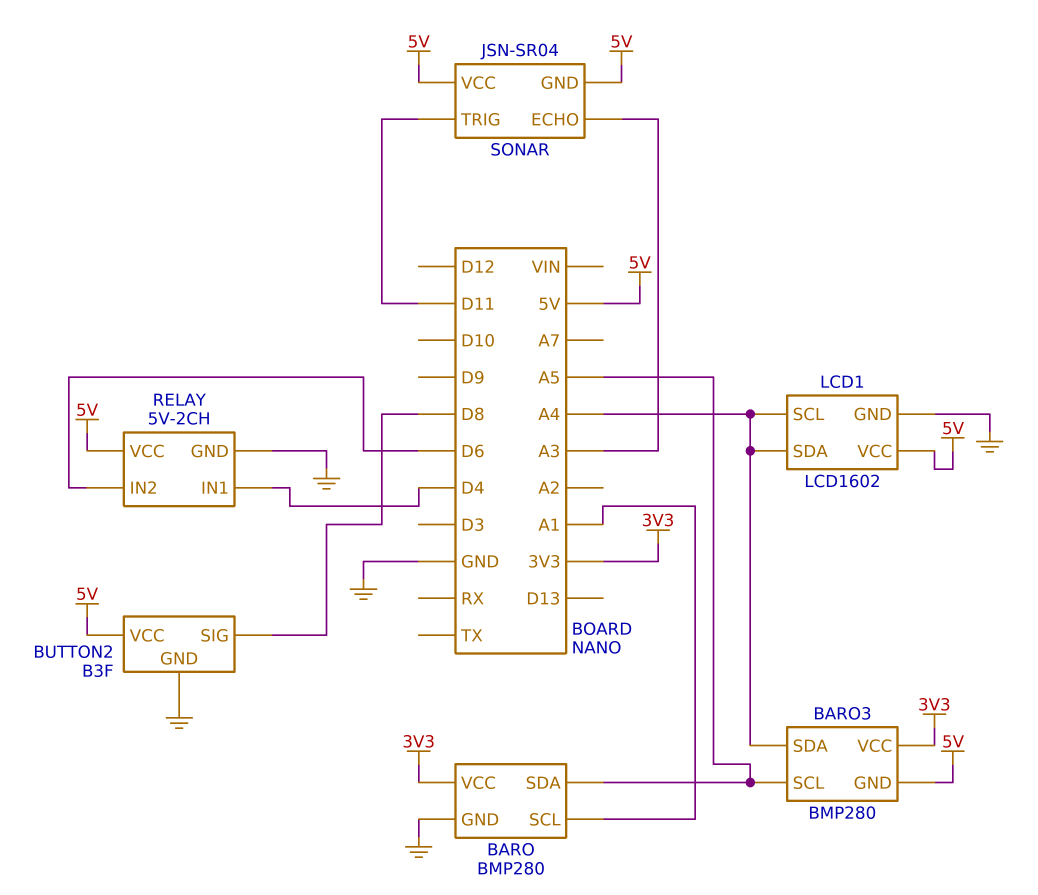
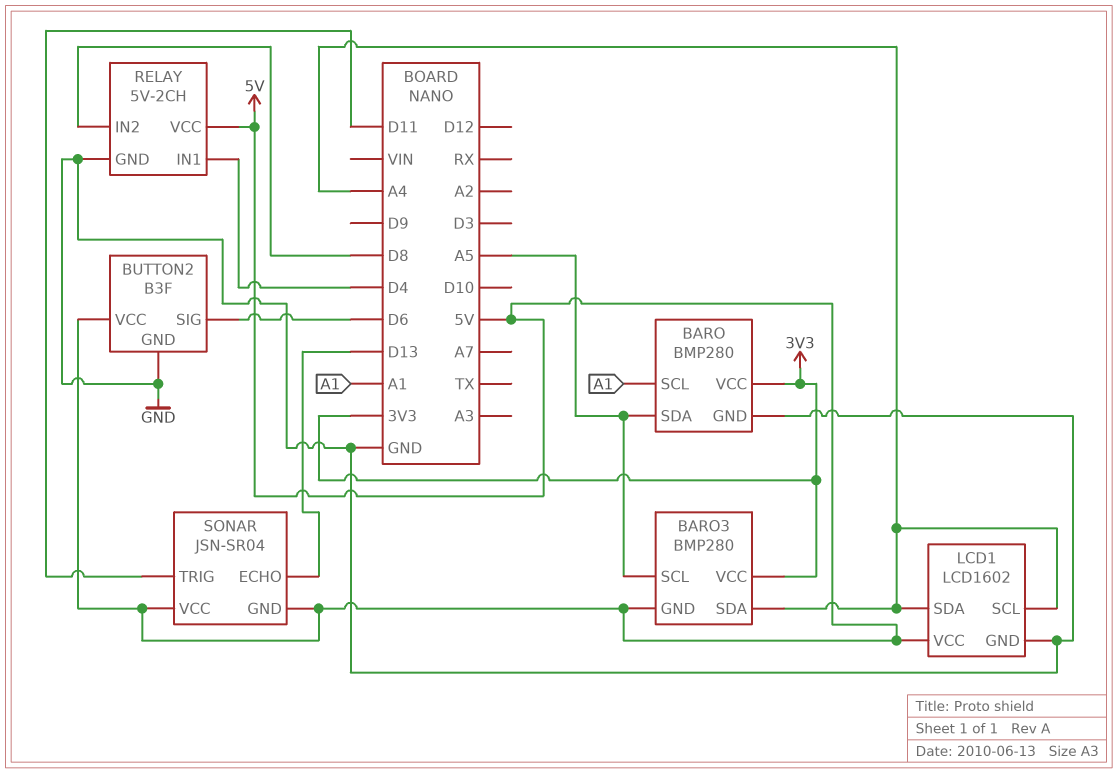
BUTTON2 pin SIG: D8 -> D6
RELAY pin IN2: D6 -> D8
SONAR pin ECHO: A3 -> D13

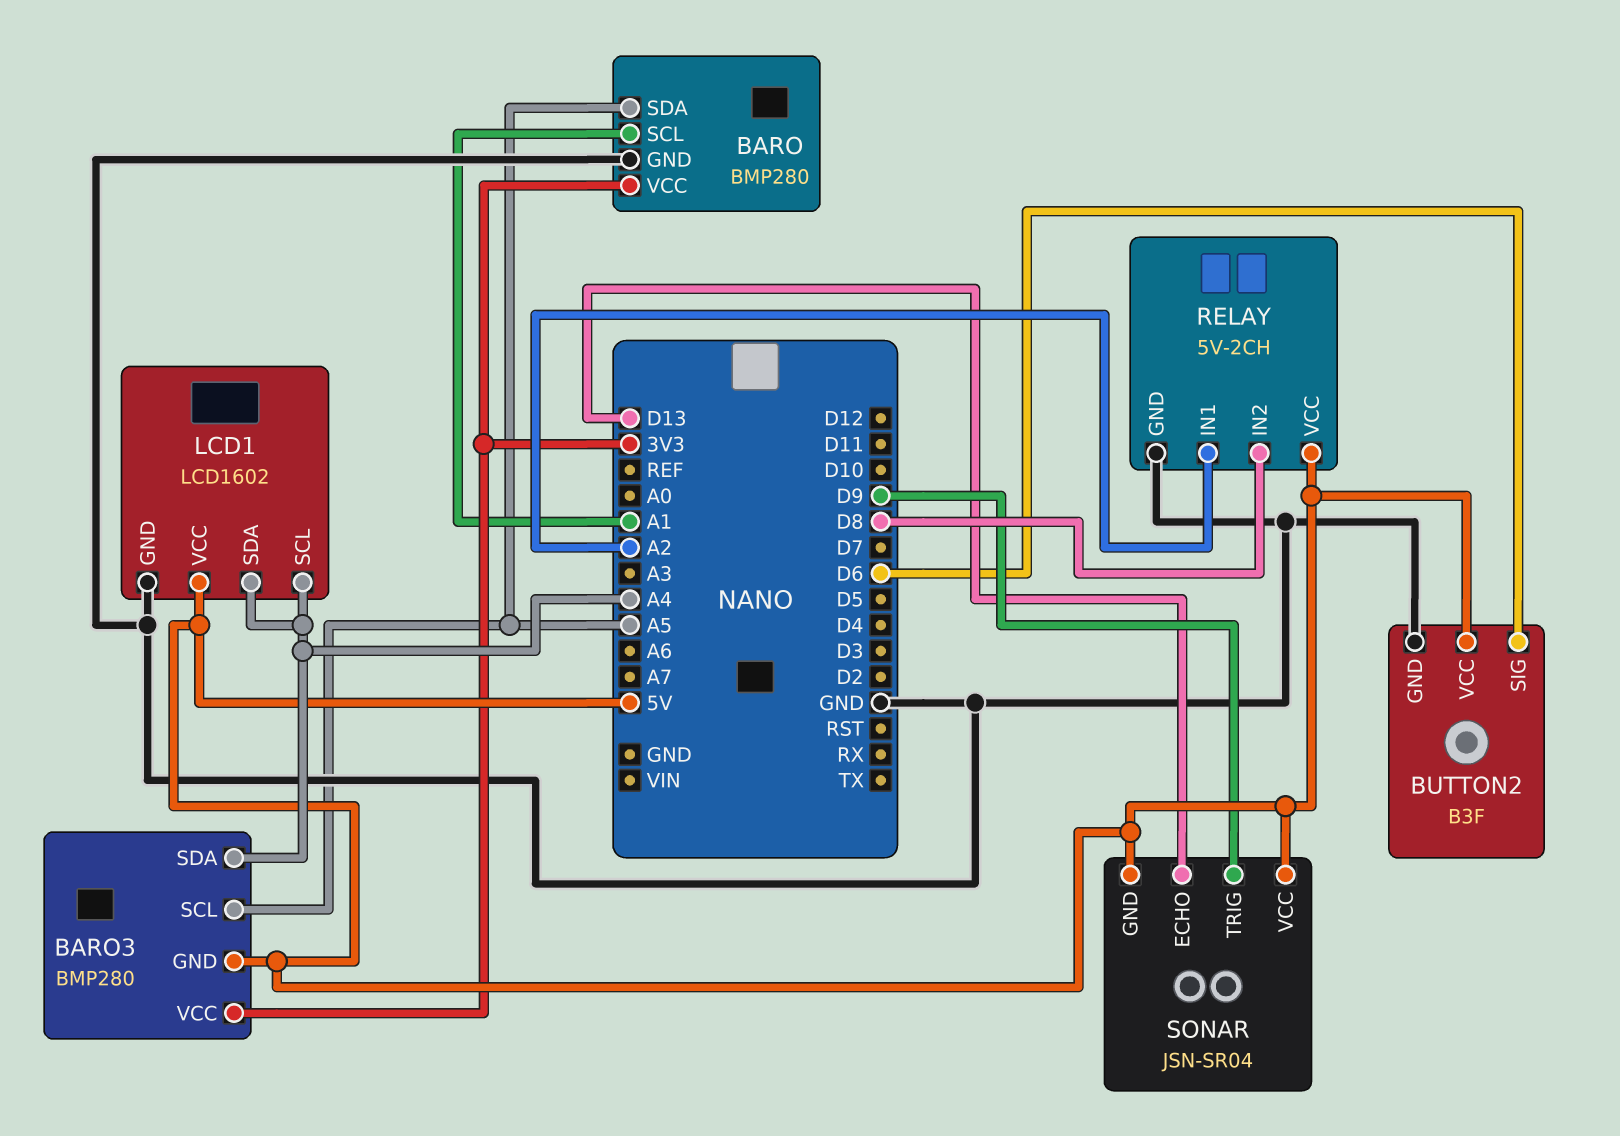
RELAY pin IN1: D4 -> A2
SONAR pin TRIG: D11 -> D9

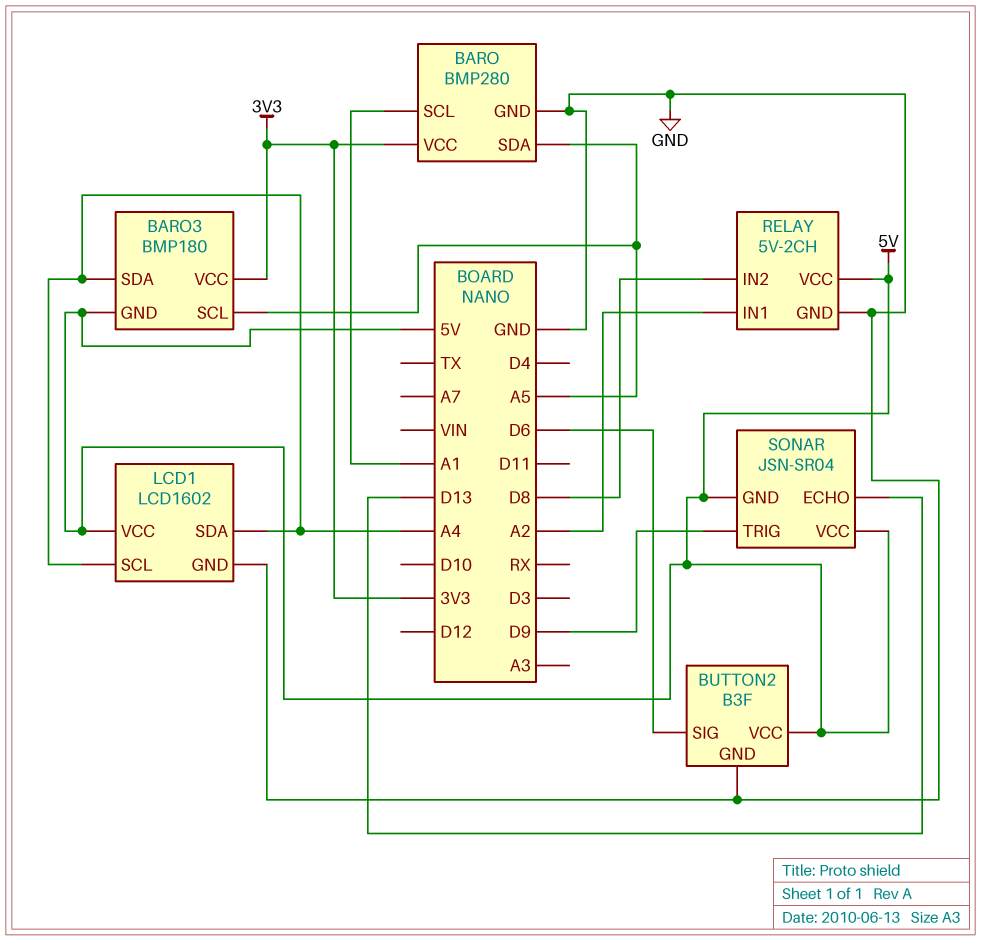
BARO3: BMP280 -> BMP180

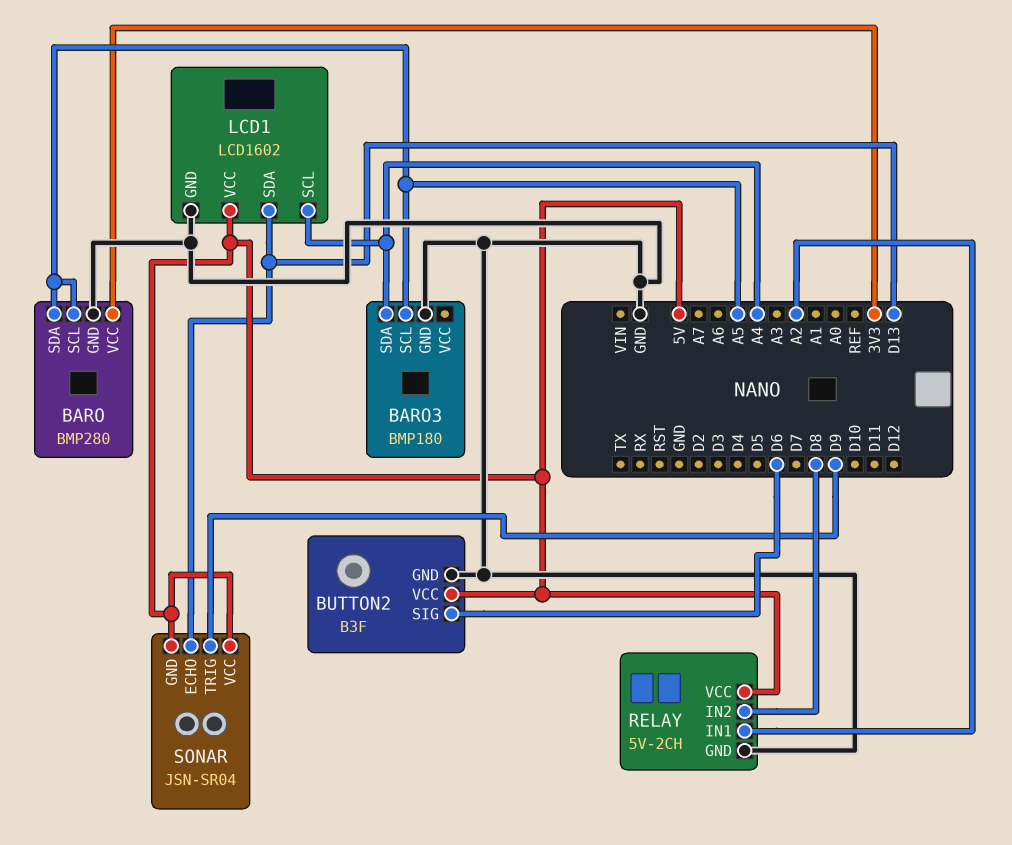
BARO pin SCL: A1 -> A5
BARO3 pin GND: 5V -> GND
BARO3 pin VCC: 3V3 -> none
LCD1 pin SDA: A4 -> D13

